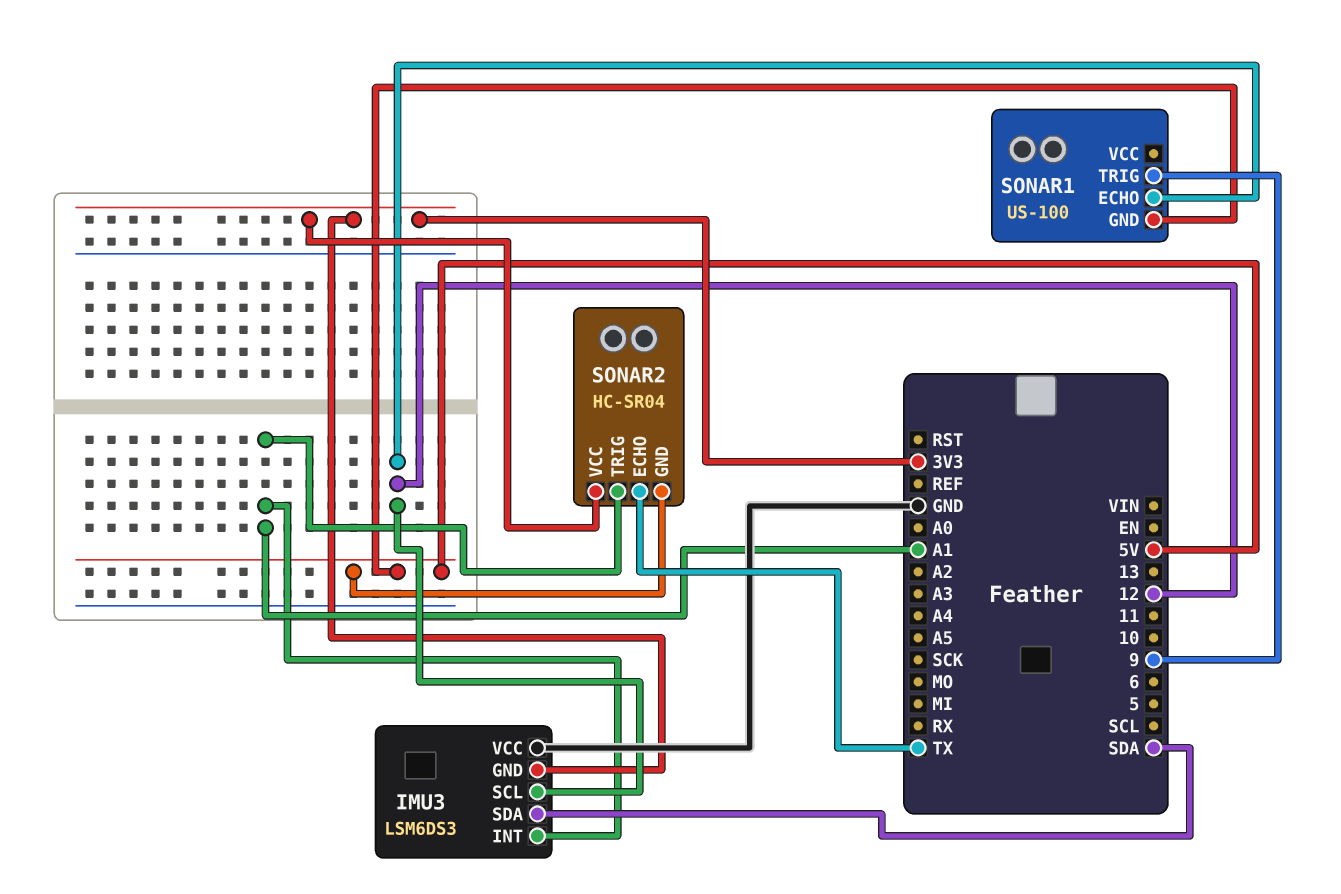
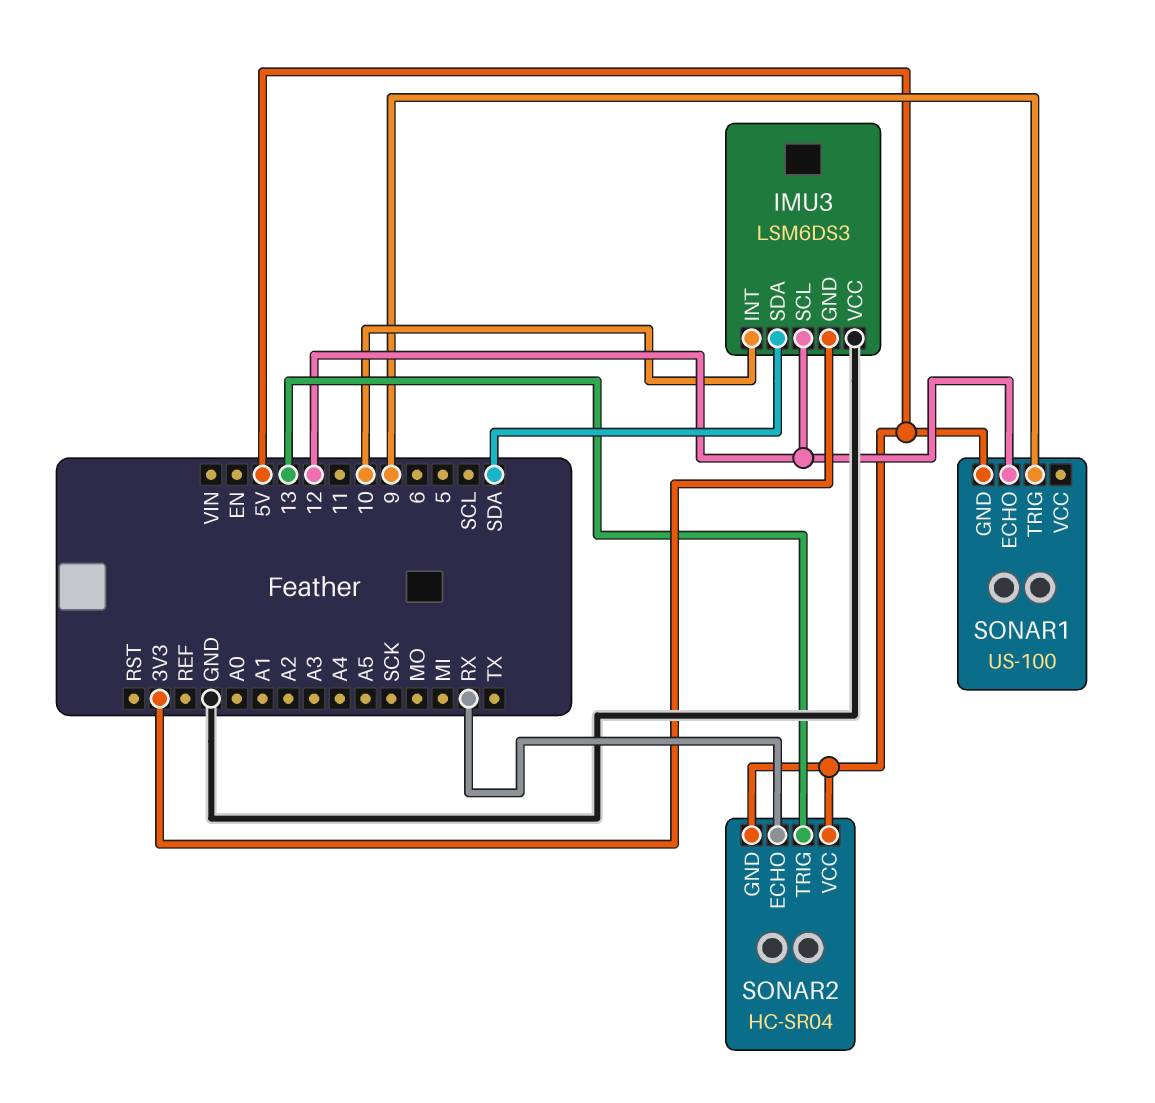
IMU3 pin INT: A1 -> 10
SONAR2 pin ECHO: TX -> RX
SONAR2 pin TRIG: A1 -> 13
SONAR2 pin VCC: 3V3 -> 5V

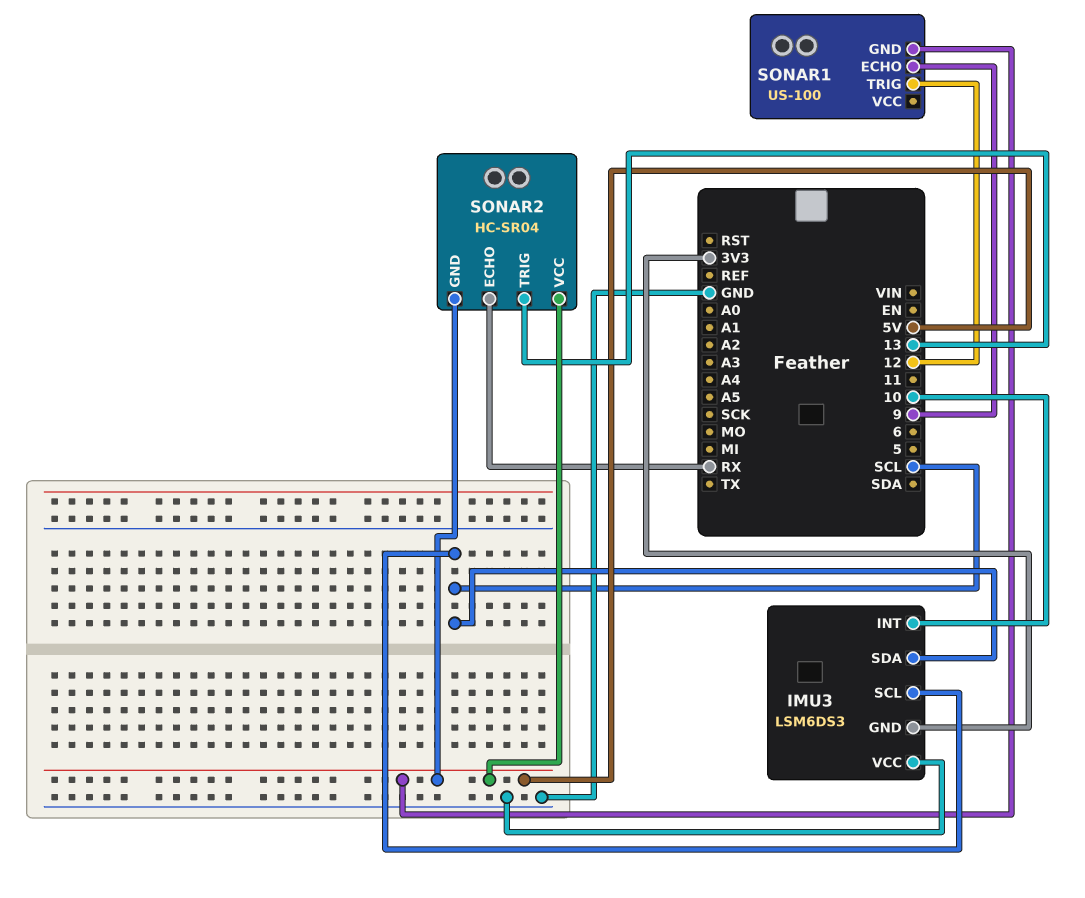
IMU3 pin SCL: 12 -> SCL
IMU3 pin SDA: SDA -> SCL
SONAR1 pin ECHO: 12 -> 9
SONAR1 pin TRIG: 9 -> 12

